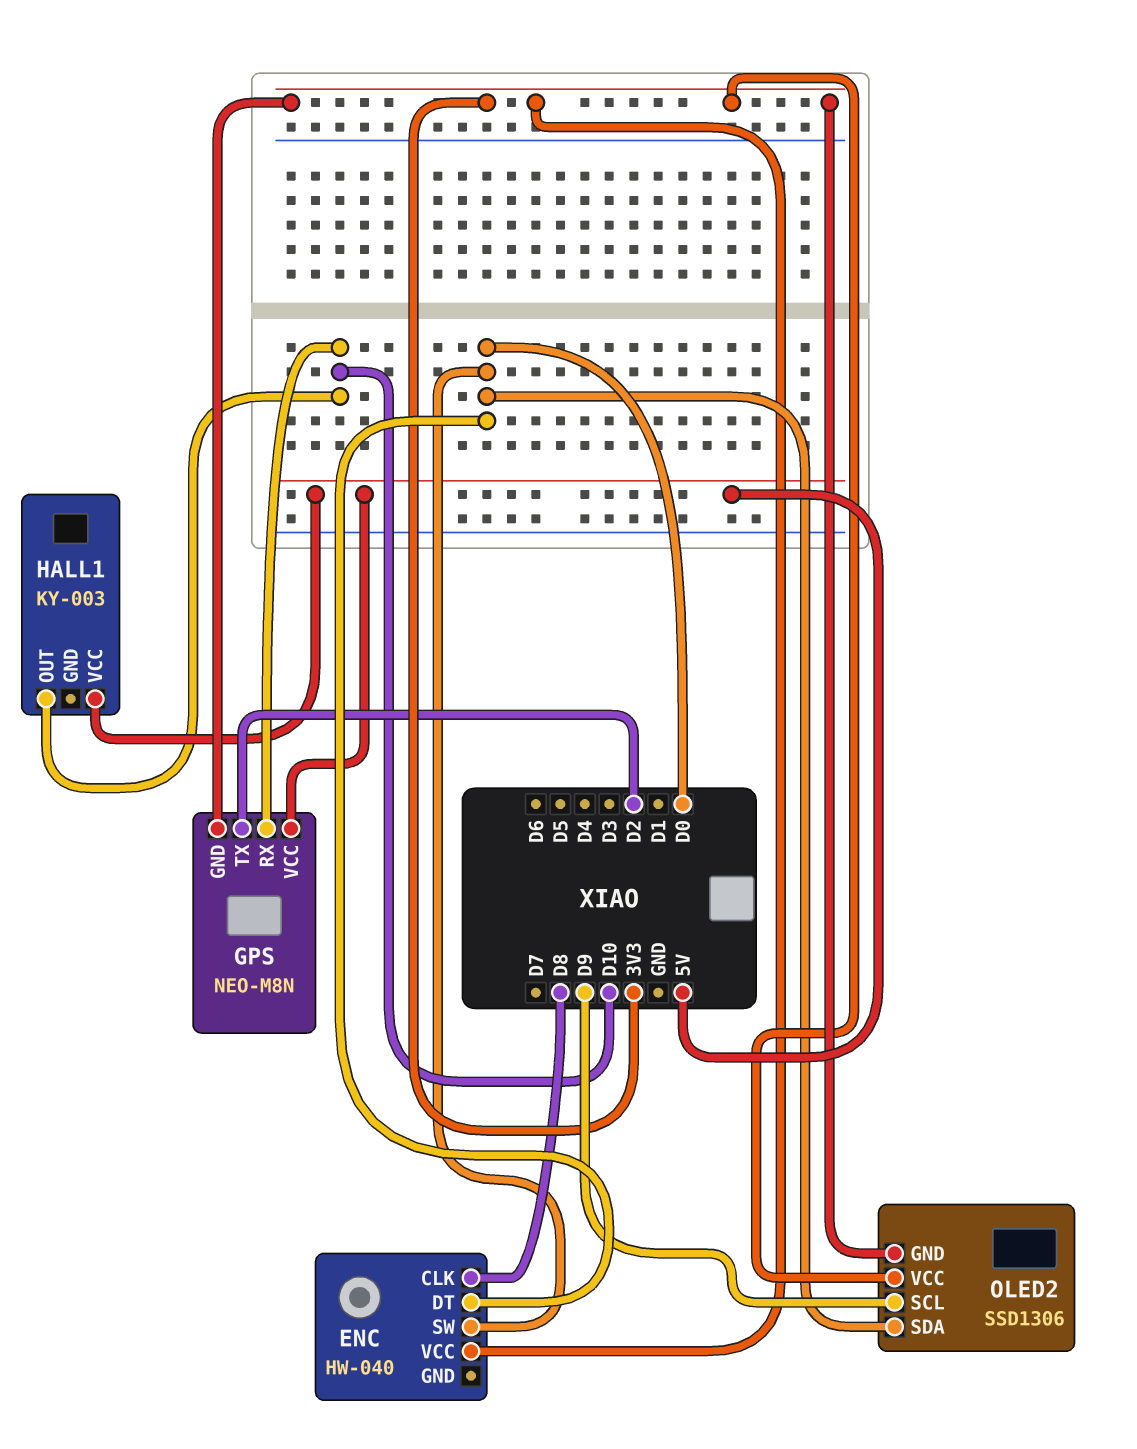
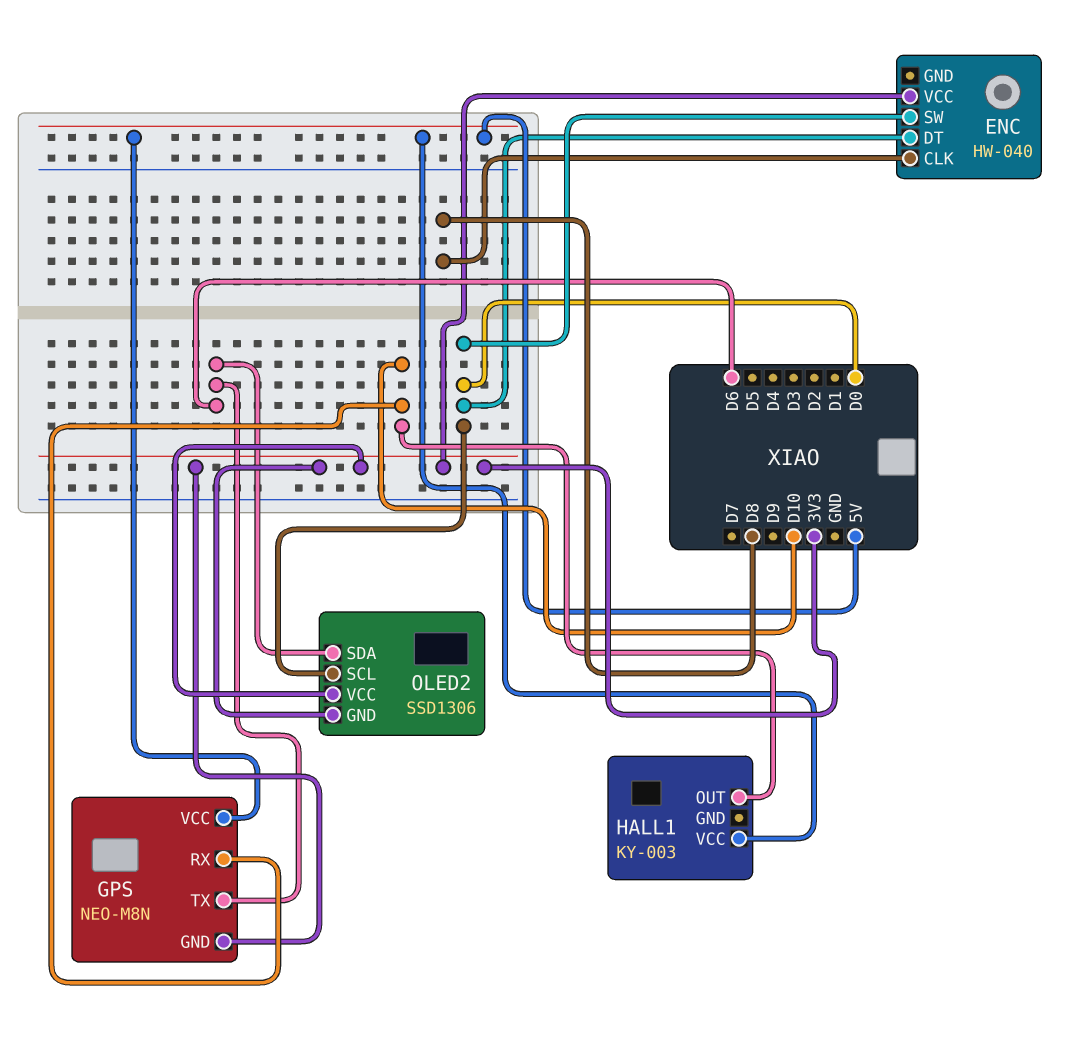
GPS pin TX: D2 -> D6
OLED2 pin SCL: D9 -> D0
OLED2 pin SDA: D0 -> D6

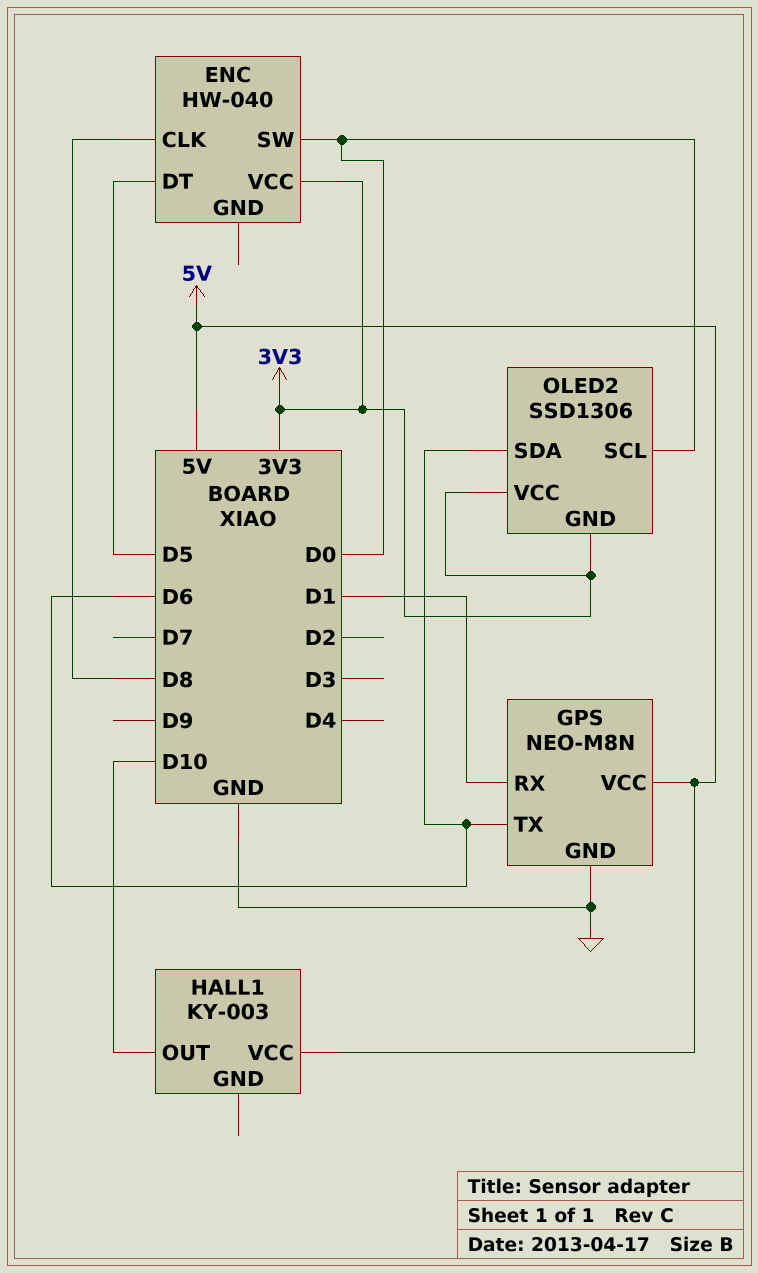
ENC pin DT: D0 -> D5
GPS pin GND: 3V3 -> GND
GPS pin RX: D10 -> D1

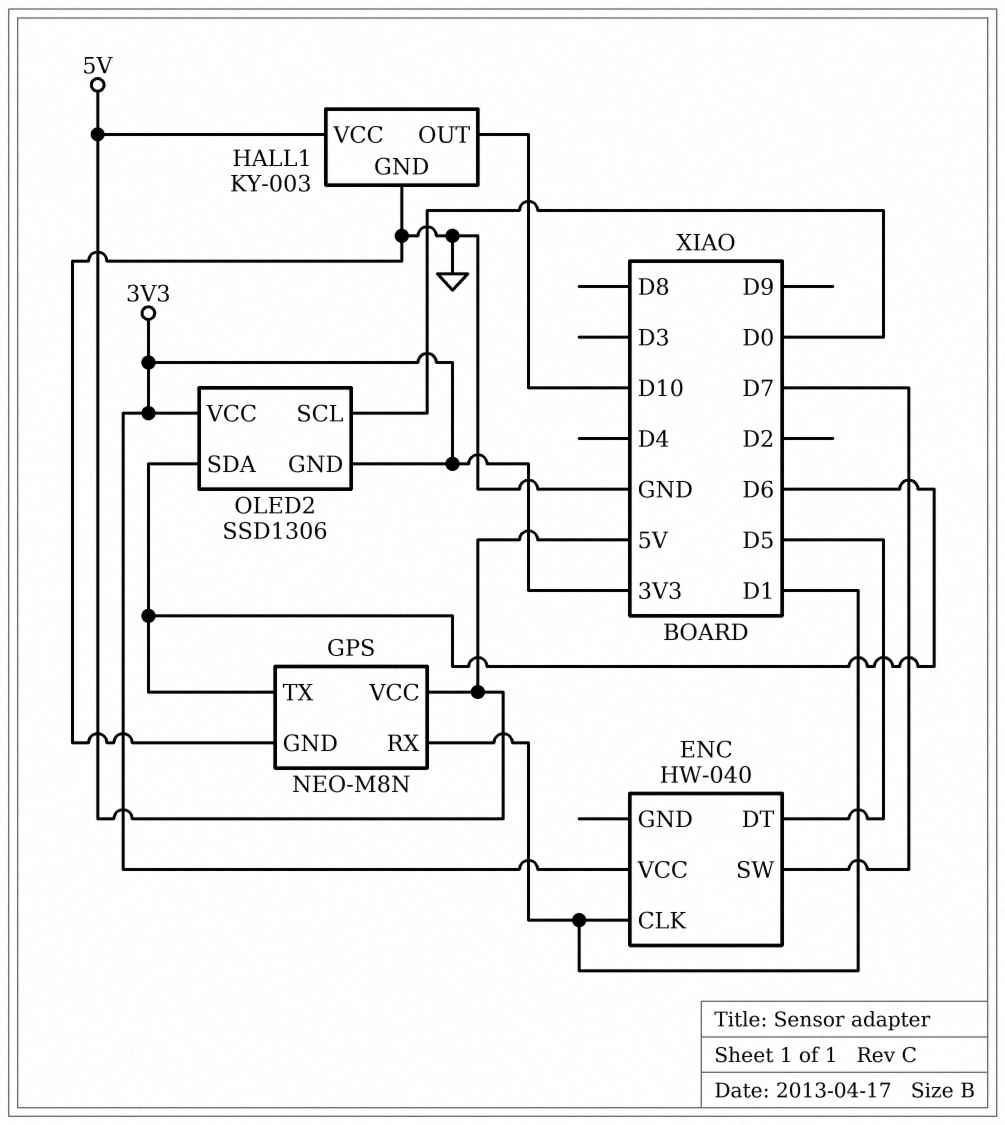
ENC pin CLK: D8 -> D1
ENC pin SW: D0 -> D7
HALL1 pin GND: none -> GND

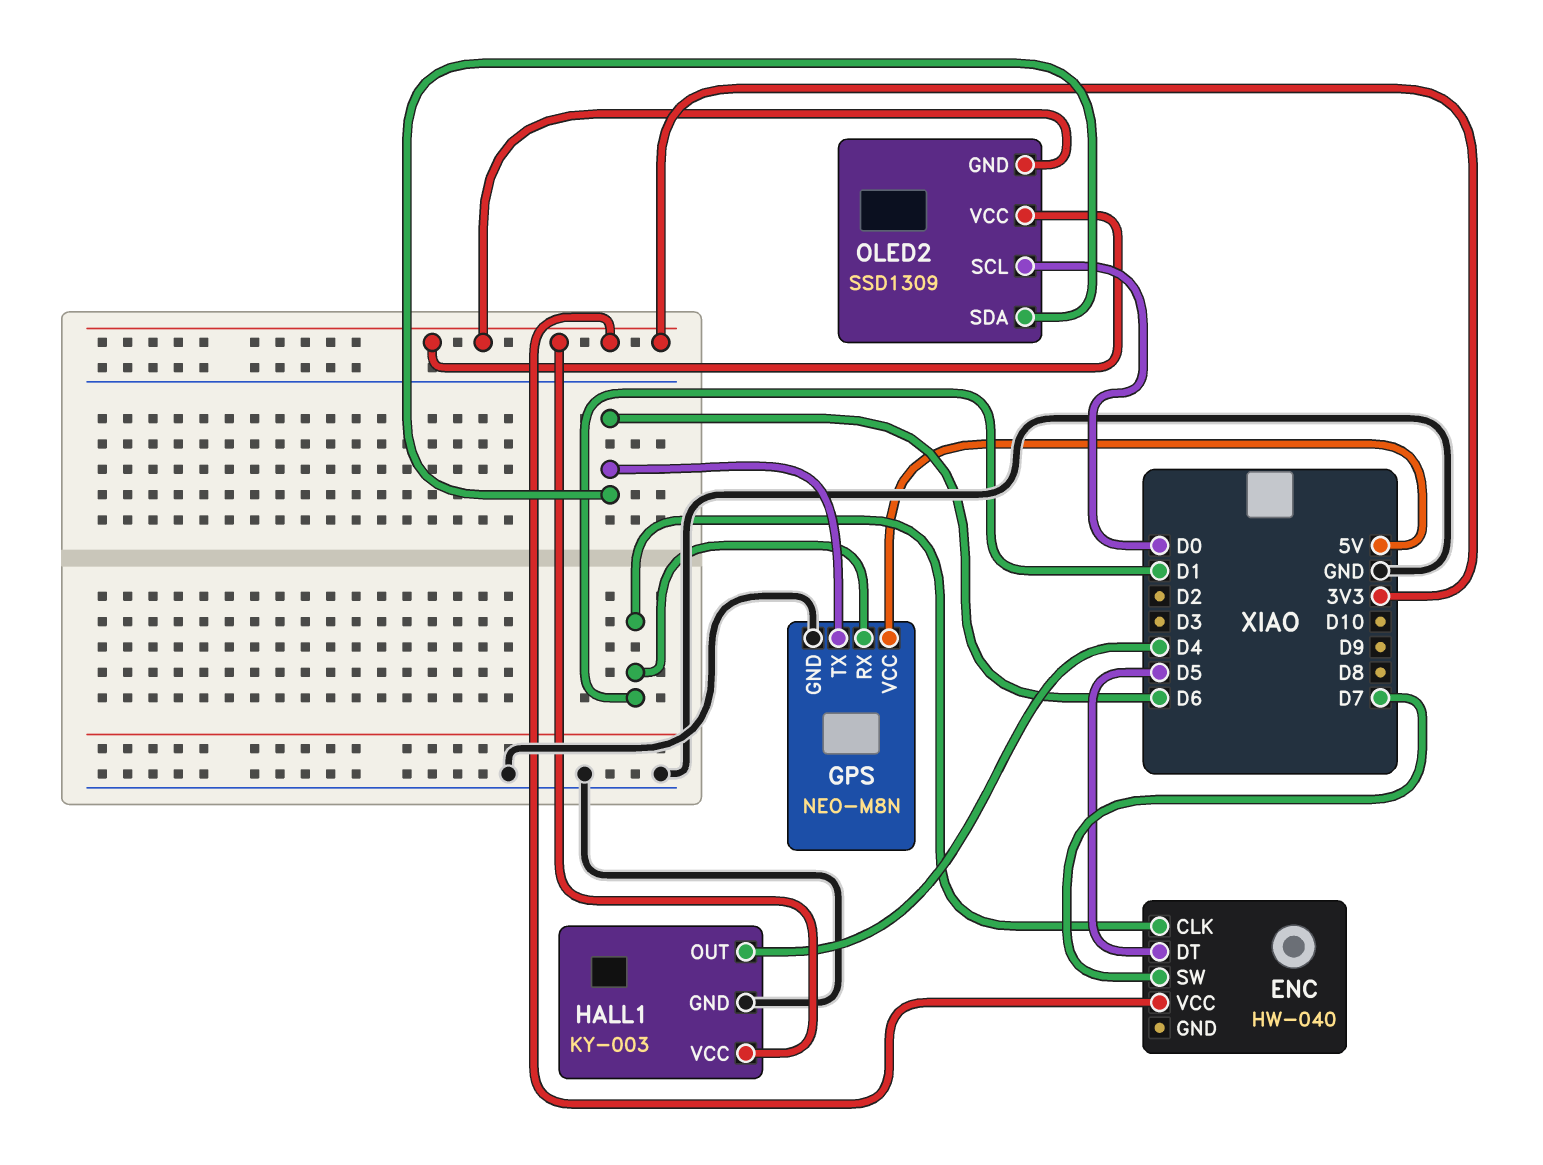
HALL1 pin OUT: D10 -> D4
HALL1 pin VCC: 5V -> 3V3
OLED2: SSD1306 -> SSD1309

